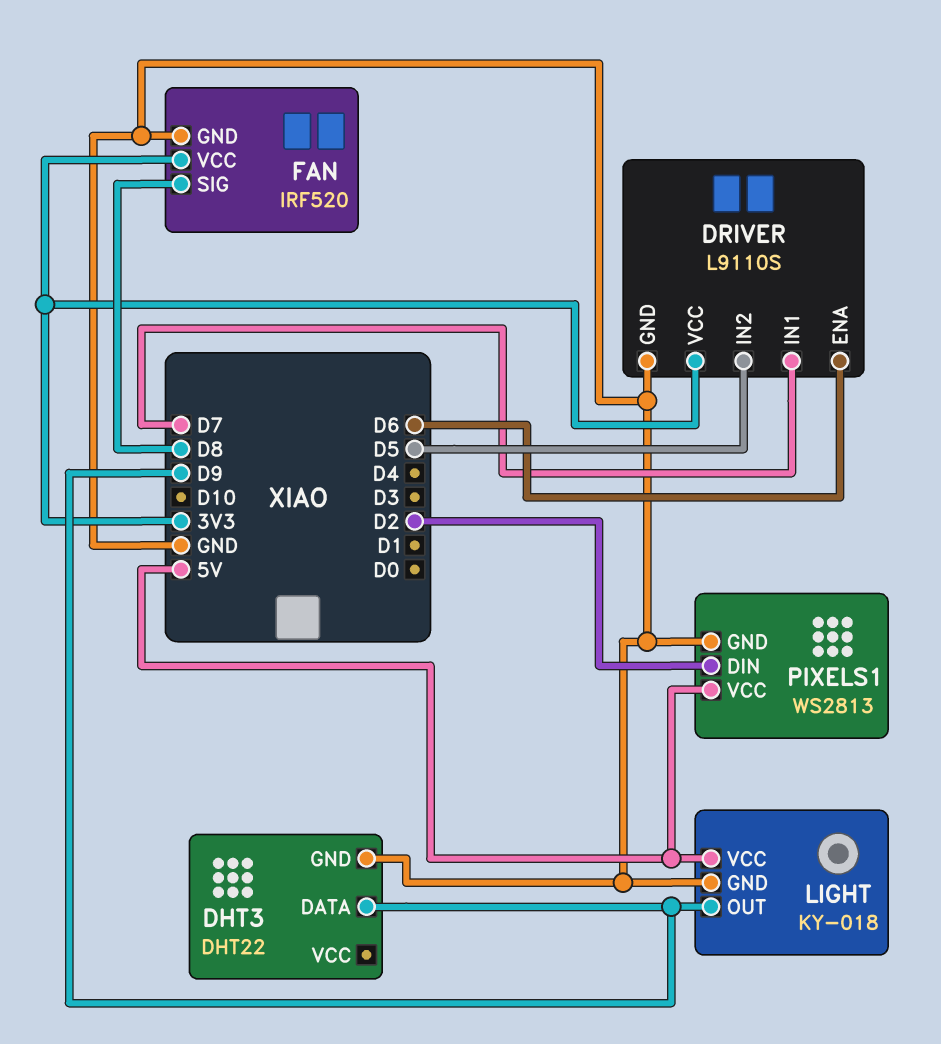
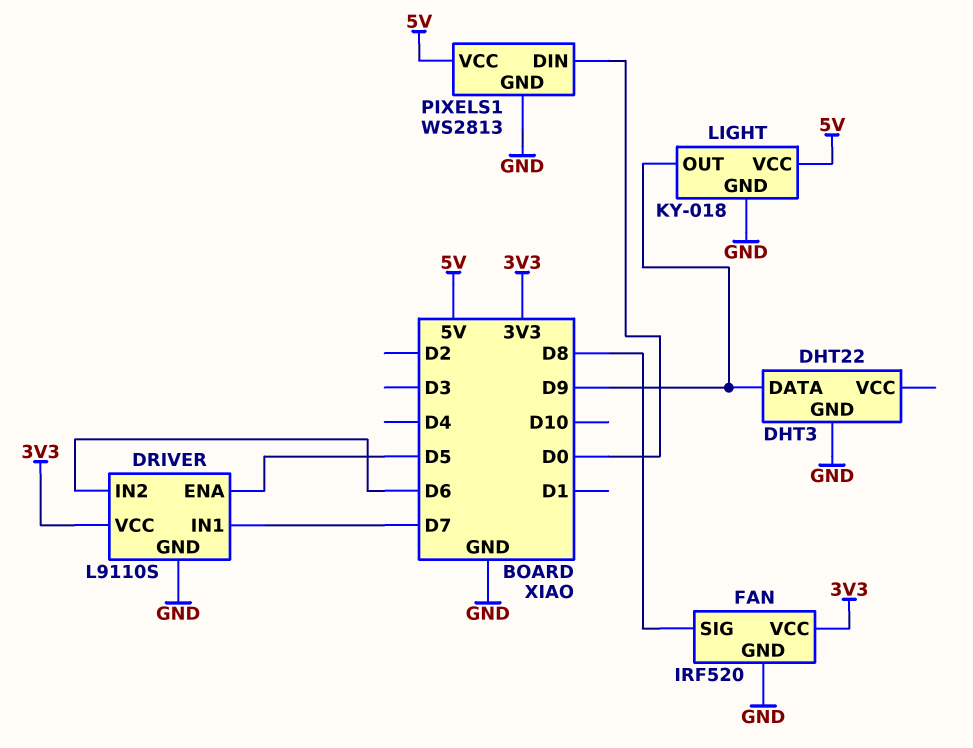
DRIVER pin ENA: D6 -> D5
DRIVER pin IN2: D5 -> D6
PIXELS1 pin DIN: D2 -> D0

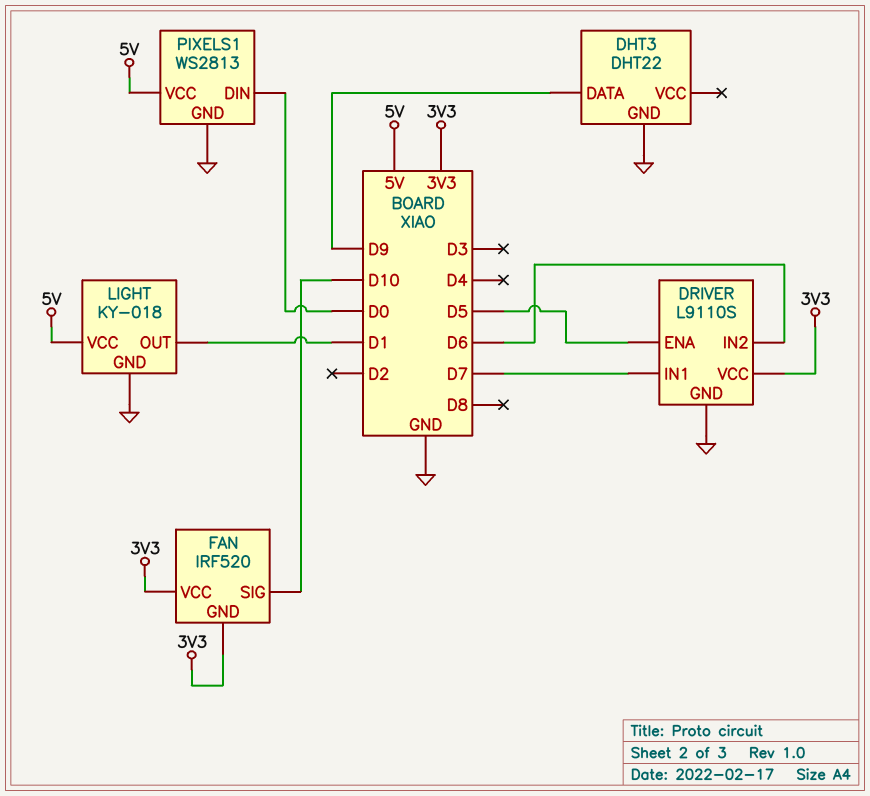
FAN pin GND: GND -> 3V3
FAN pin SIG: D8 -> D10
LIGHT pin OUT: D9 -> D1

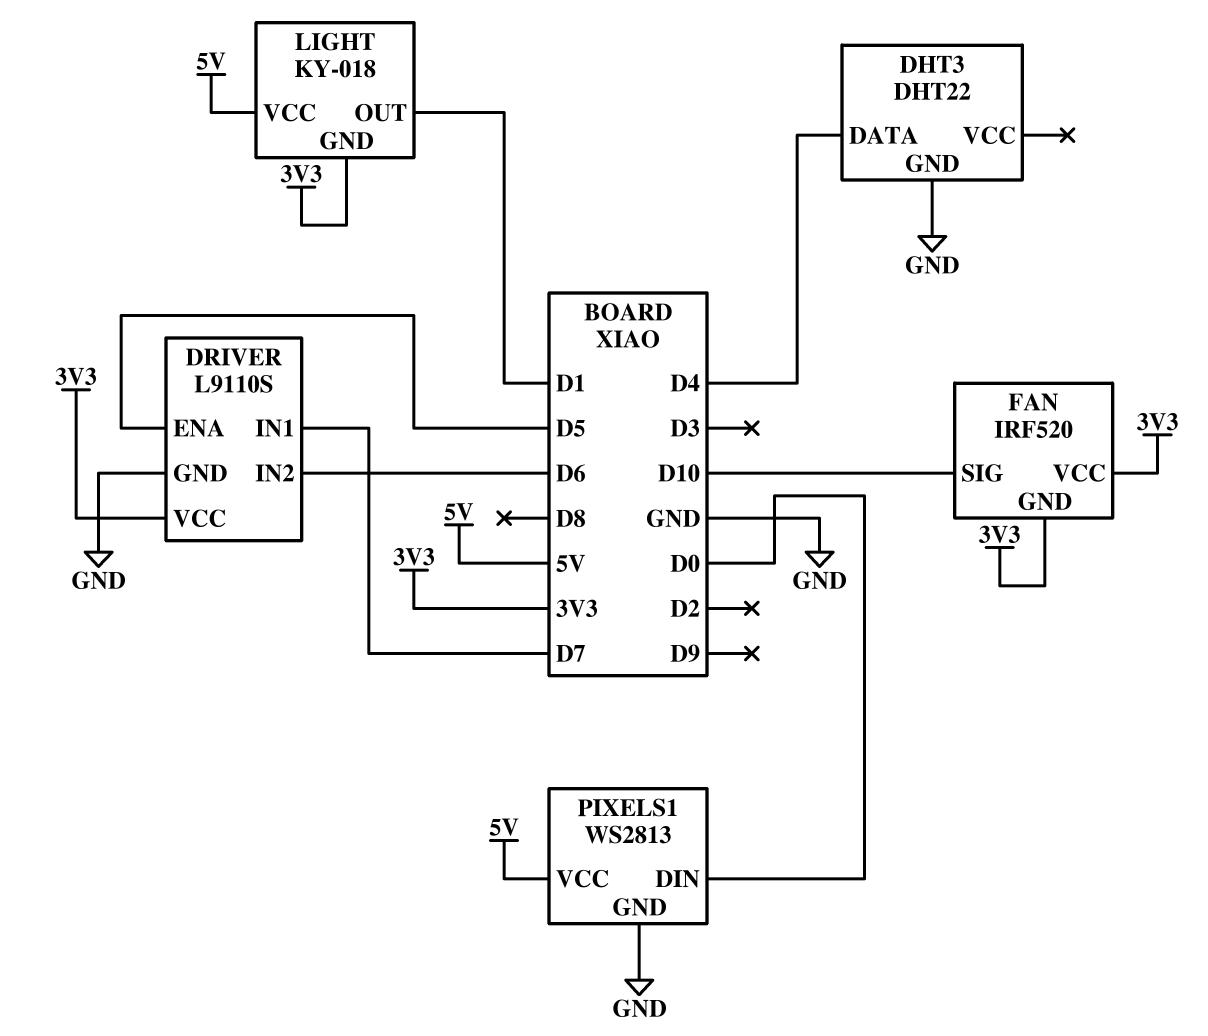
DHT3 pin DATA: D9 -> D4
LIGHT pin GND: GND -> 3V3

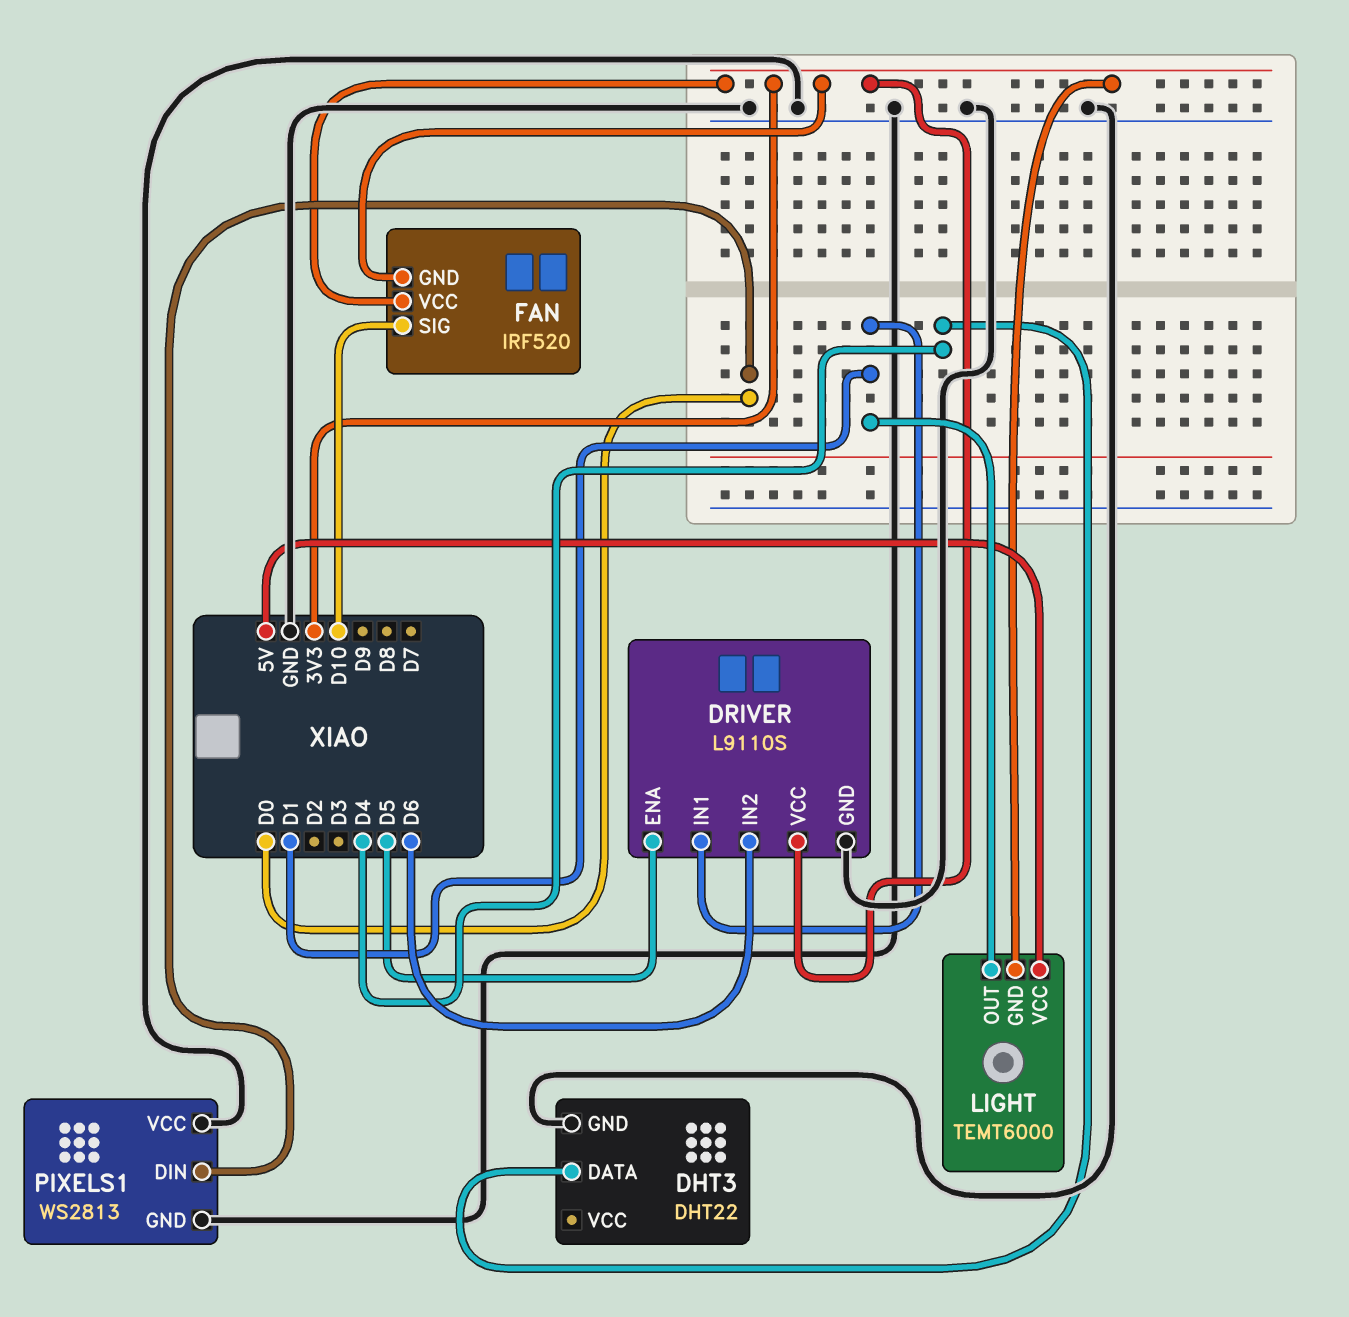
DRIVER pin IN1: D7 -> D1
LIGHT: KY-018 -> TEMT6000
PIXELS1 pin VCC: 5V -> GND

